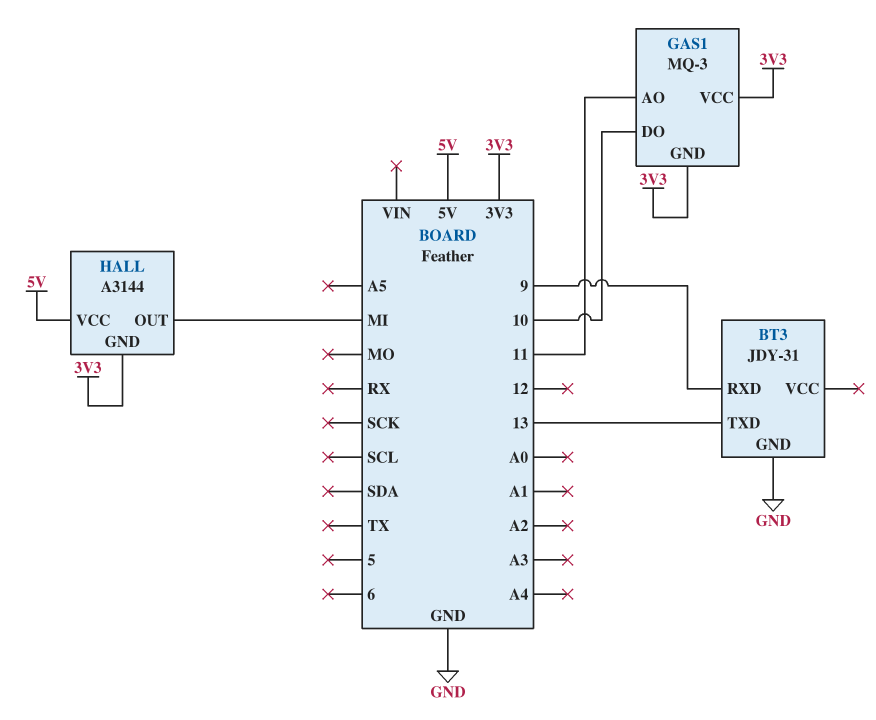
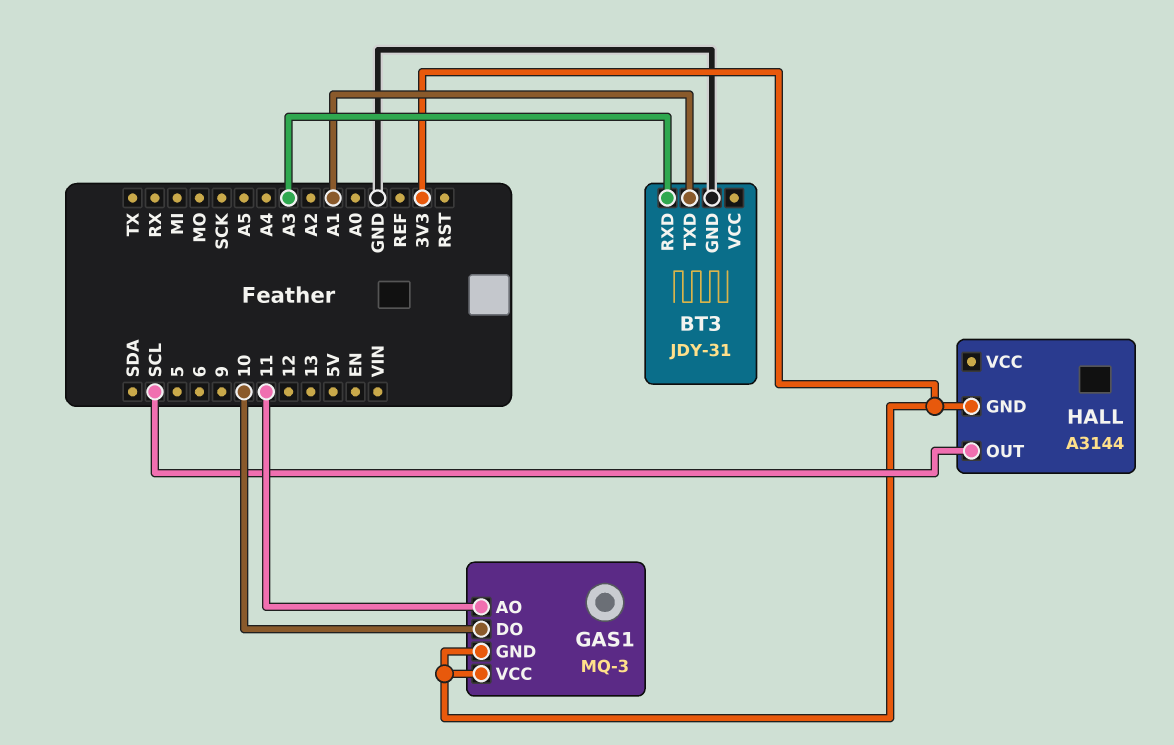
BT3 pin RXD: 9 -> A3
BT3 pin TXD: 13 -> A1
HALL pin OUT: MI -> SCL
HALL pin VCC: 5V -> none

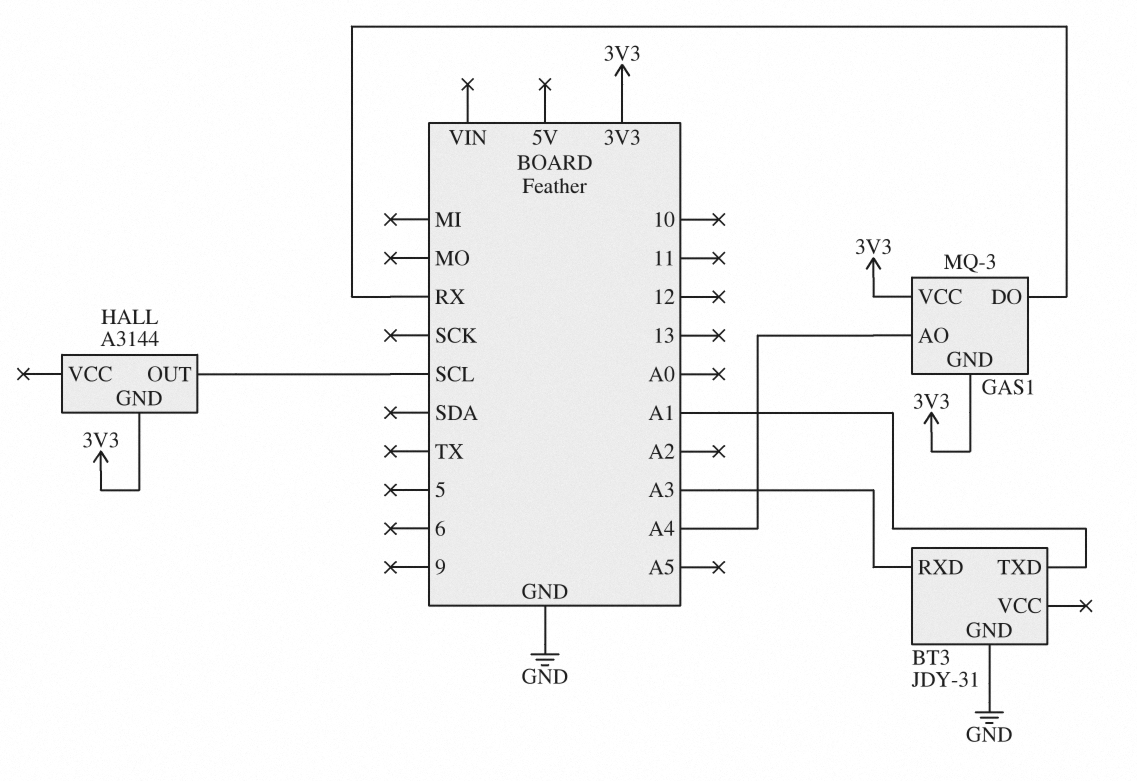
GAS1 pin AO: 11 -> A4
GAS1 pin DO: 10 -> RX

